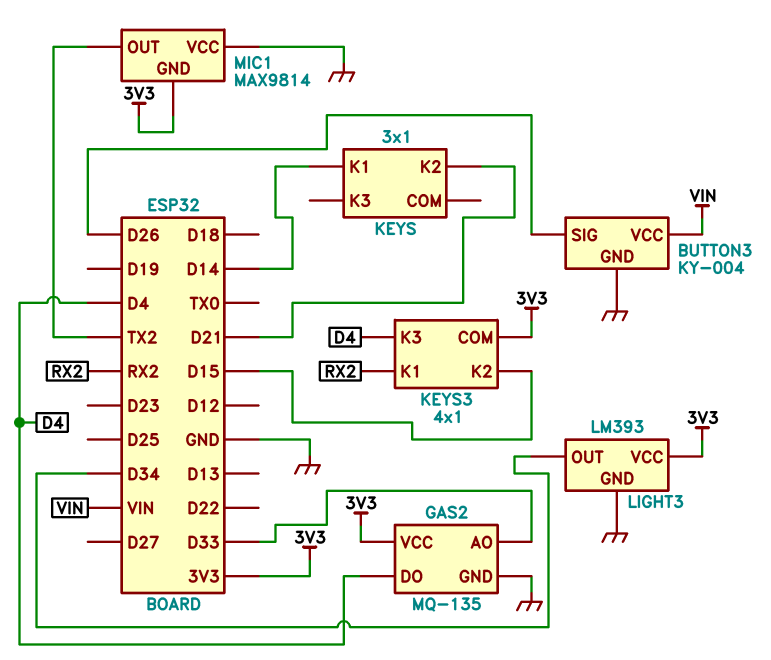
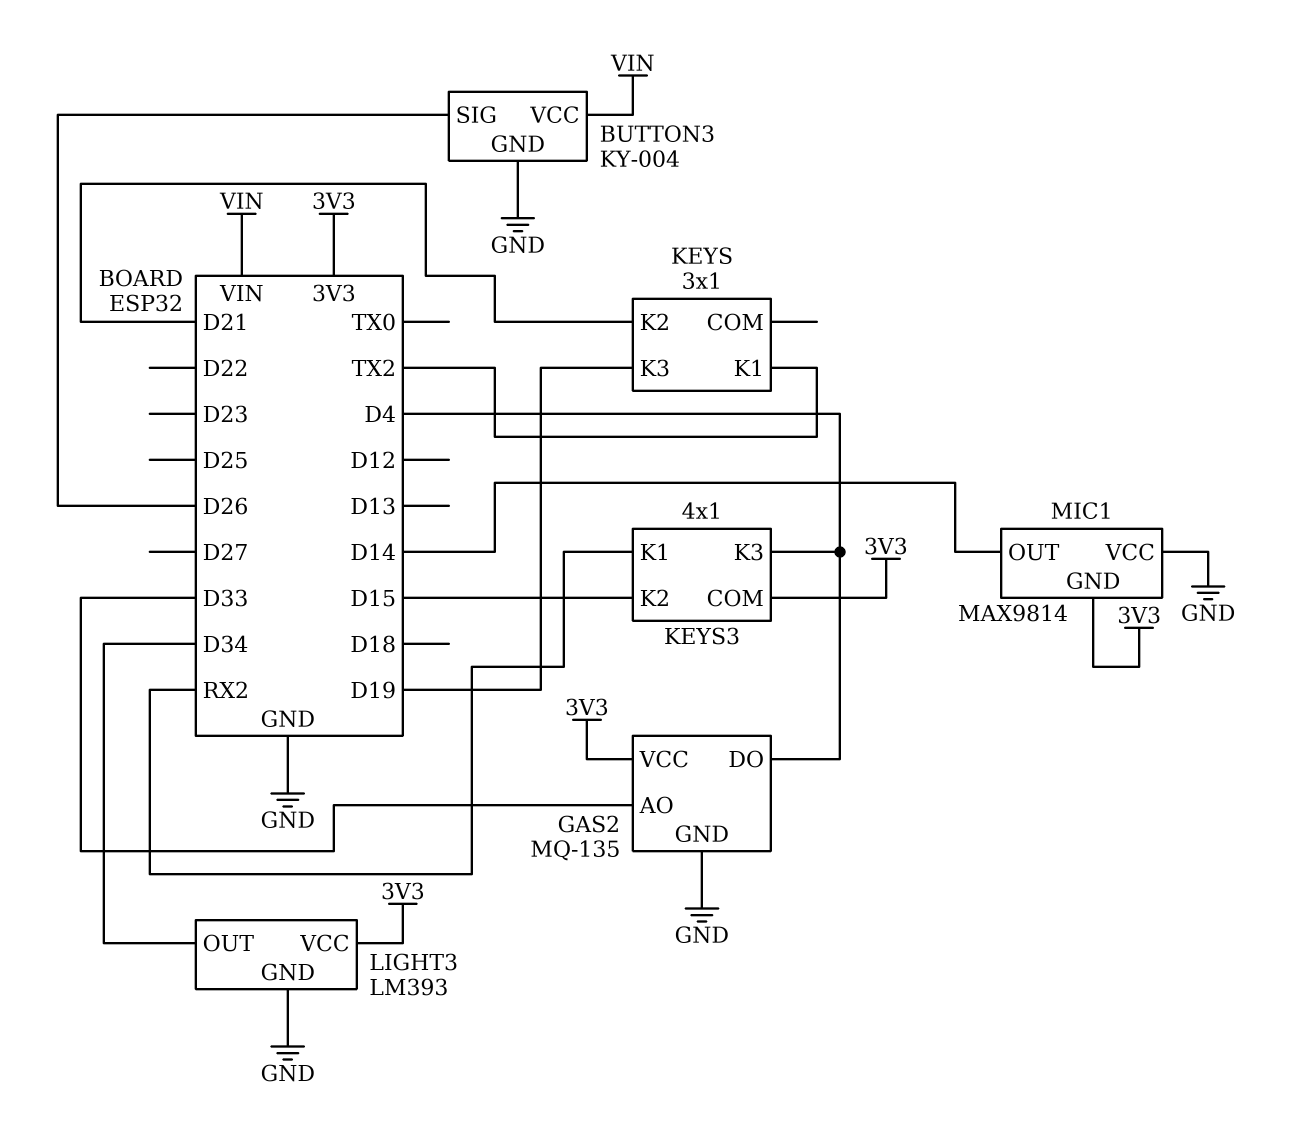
KEYS pin K1: D14 -> TX2
KEYS pin K3: none -> D19
MIC1 pin OUT: TX2 -> D14

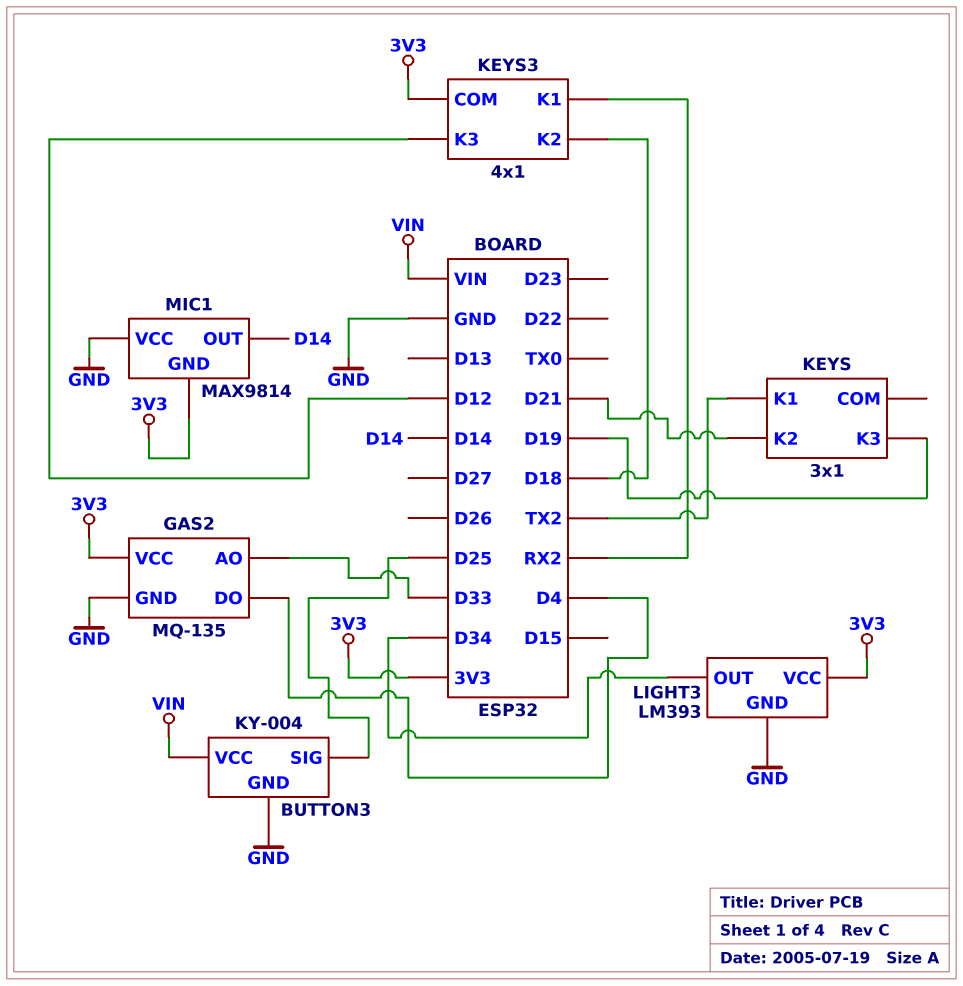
BUTTON3 pin SIG: D26 -> D25
KEYS3 pin K2: D15 -> D18
KEYS3 pin K3: D4 -> D12

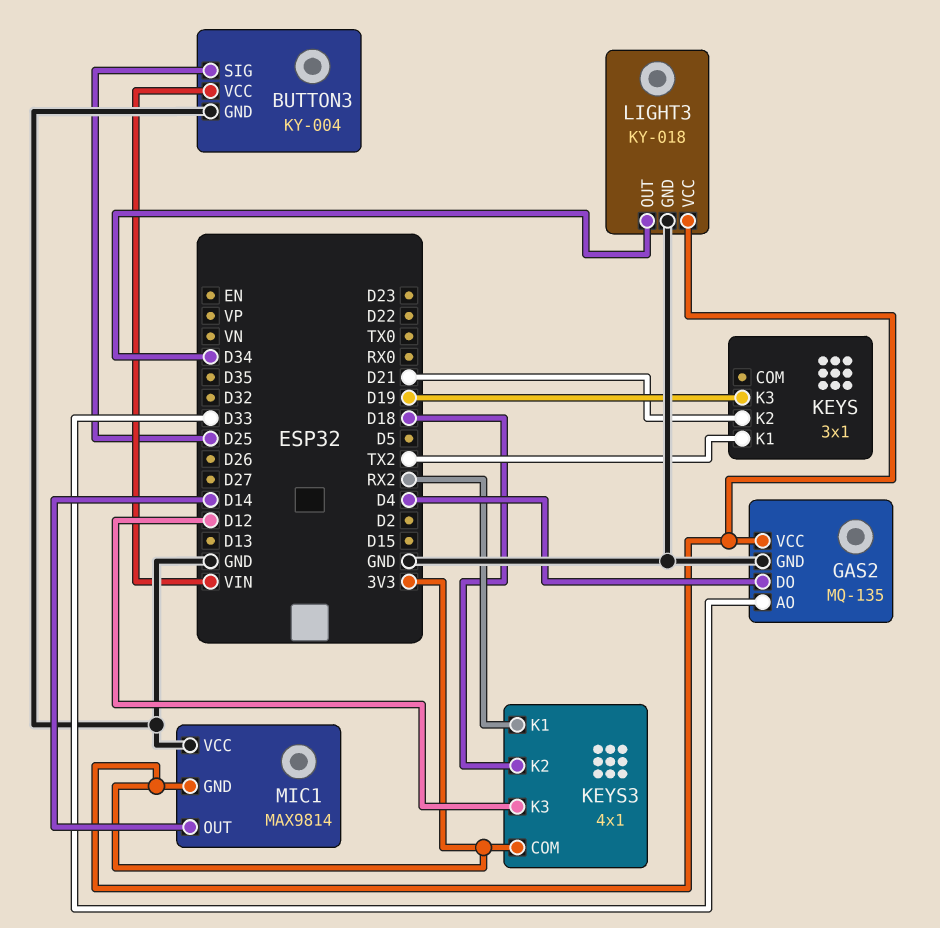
LIGHT3: LM393 -> KY-018

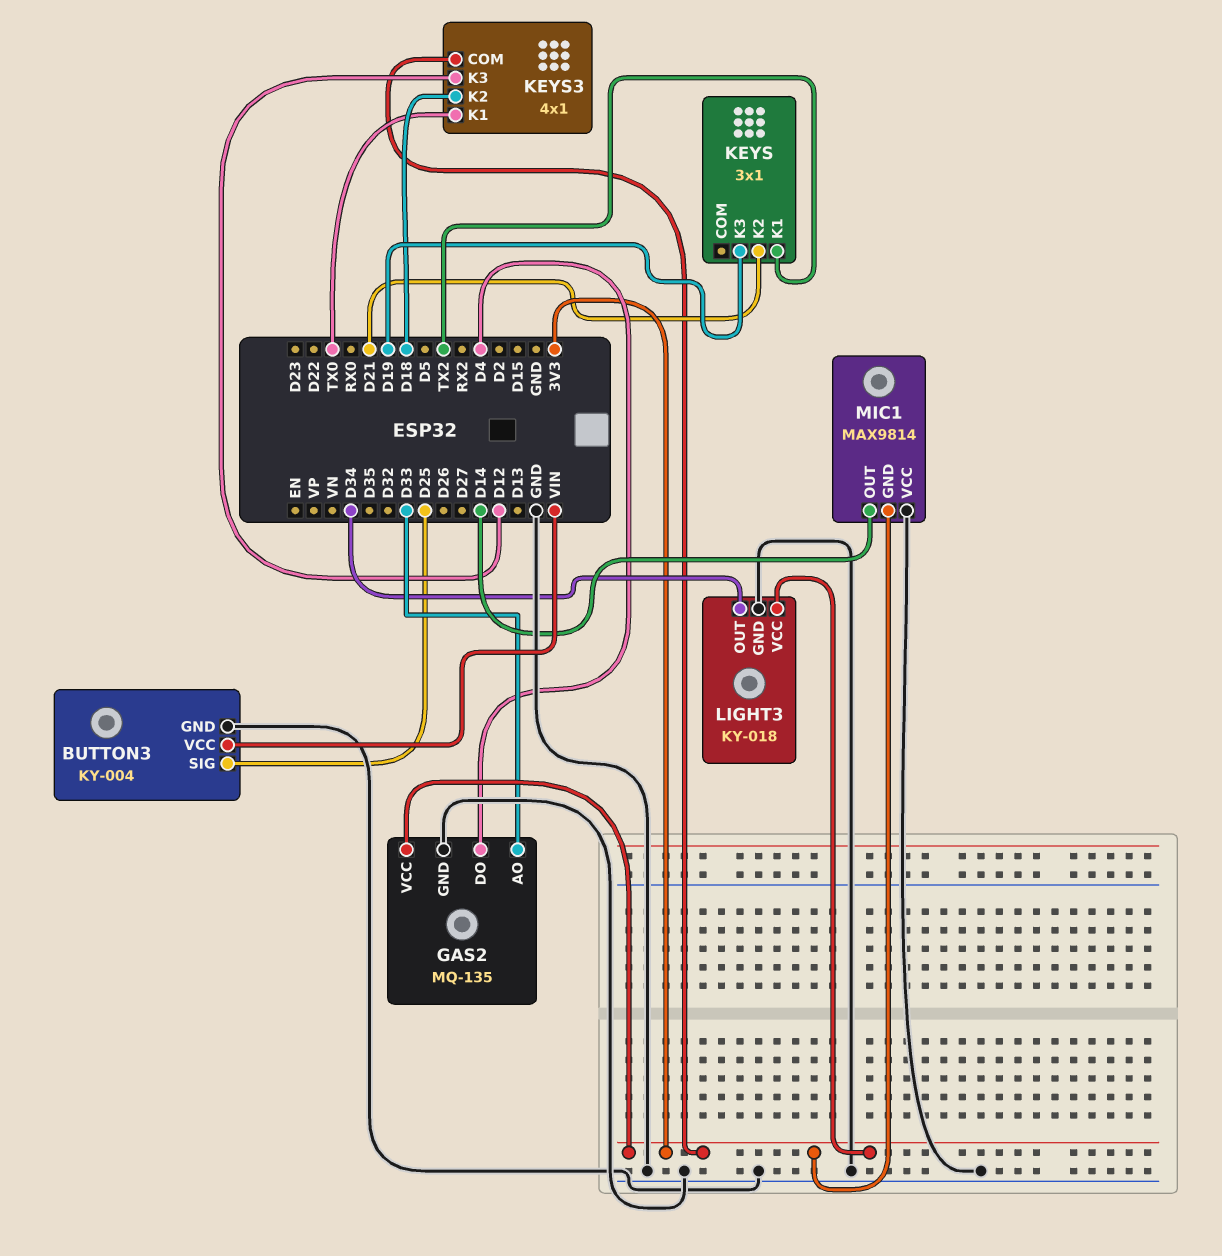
KEYS3 pin K1: RX2 -> TX0

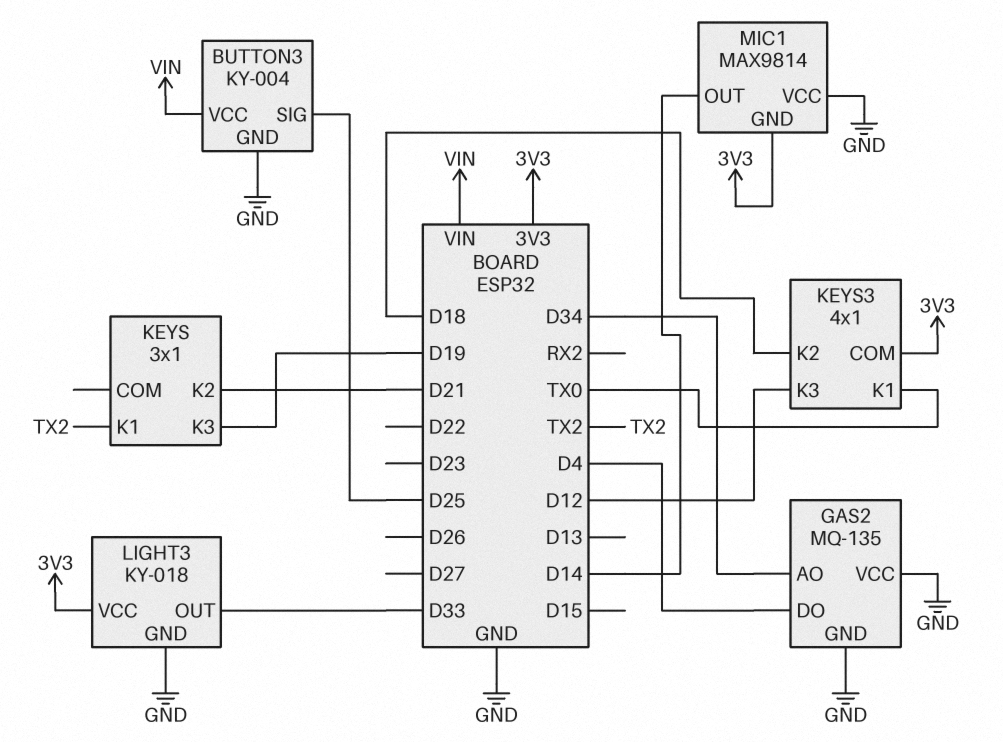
GAS2 pin AO: D33 -> D34
GAS2 pin VCC: 3V3 -> GND
LIGHT3 pin OUT: D34 -> D33

